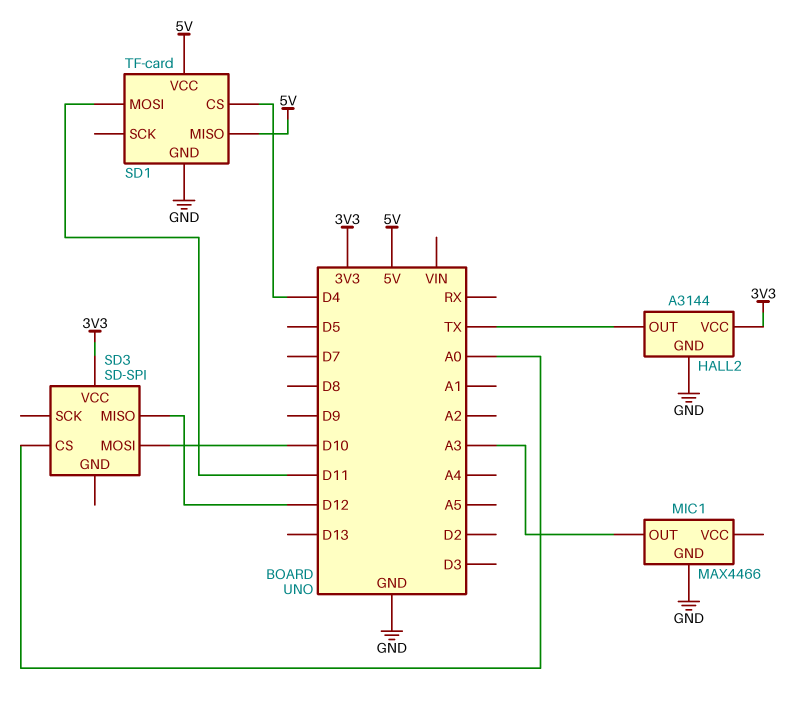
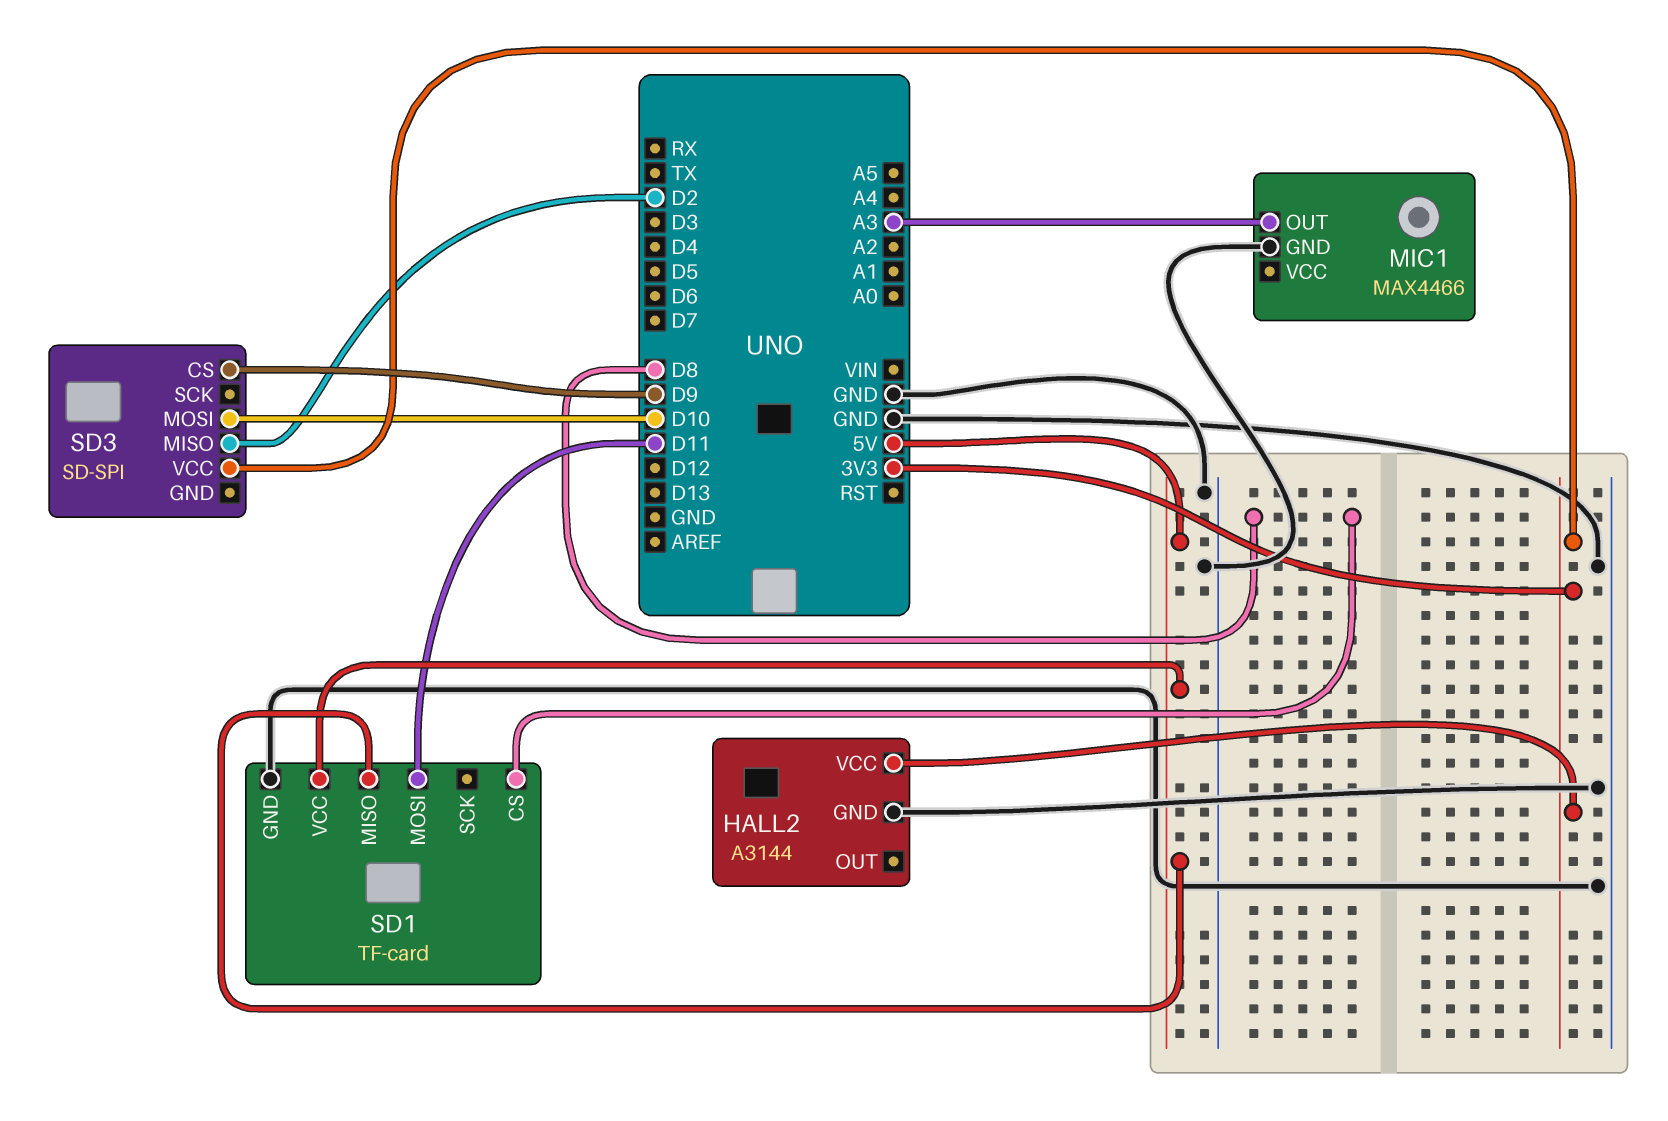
HALL2 pin OUT: TX -> none
SD1 pin CS: D4 -> D8
SD3 pin CS: A0 -> D9
SD3 pin MISO: D12 -> D2

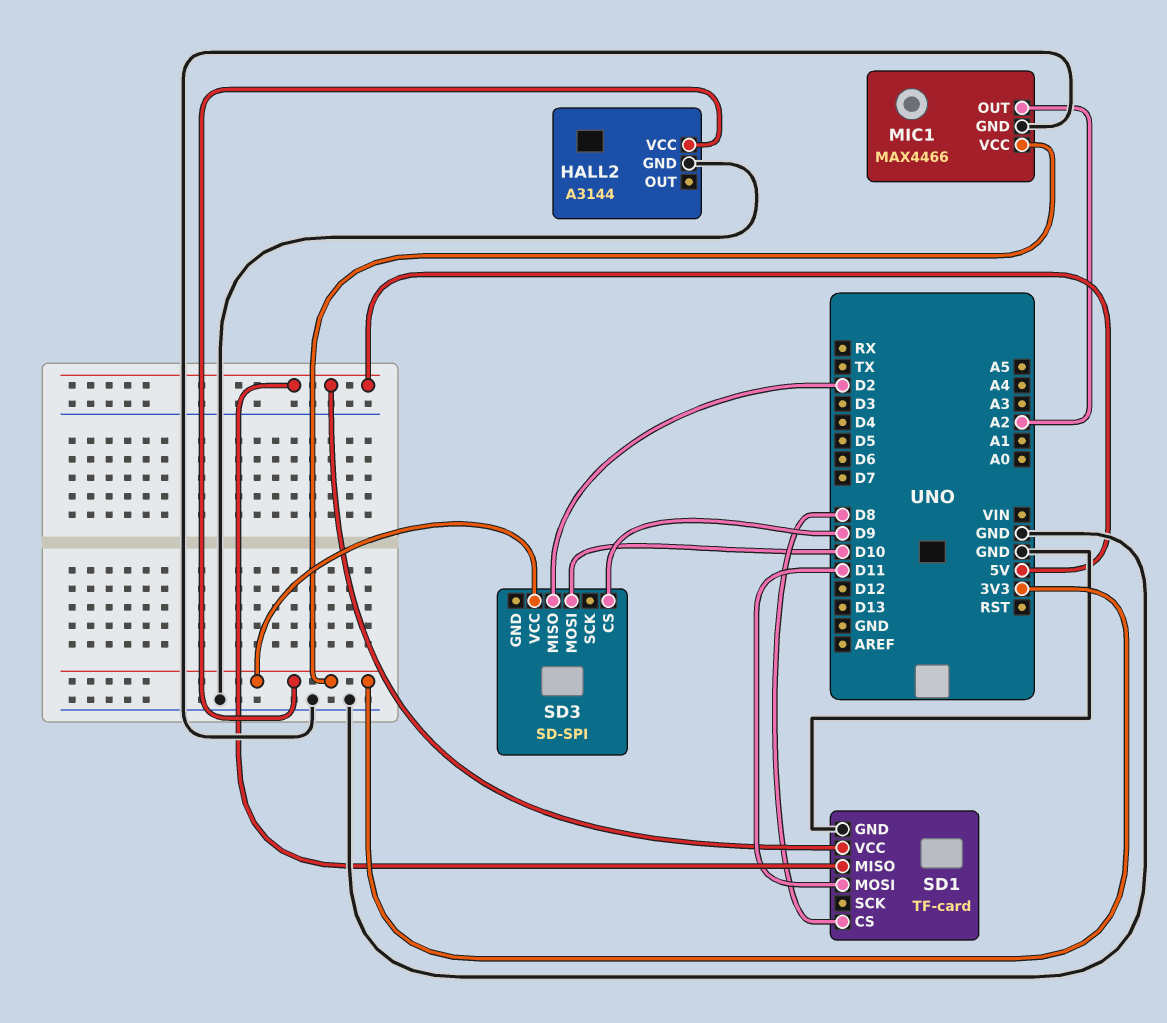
MIC1 pin OUT: A3 -> A2
MIC1 pin VCC: none -> 3V3

